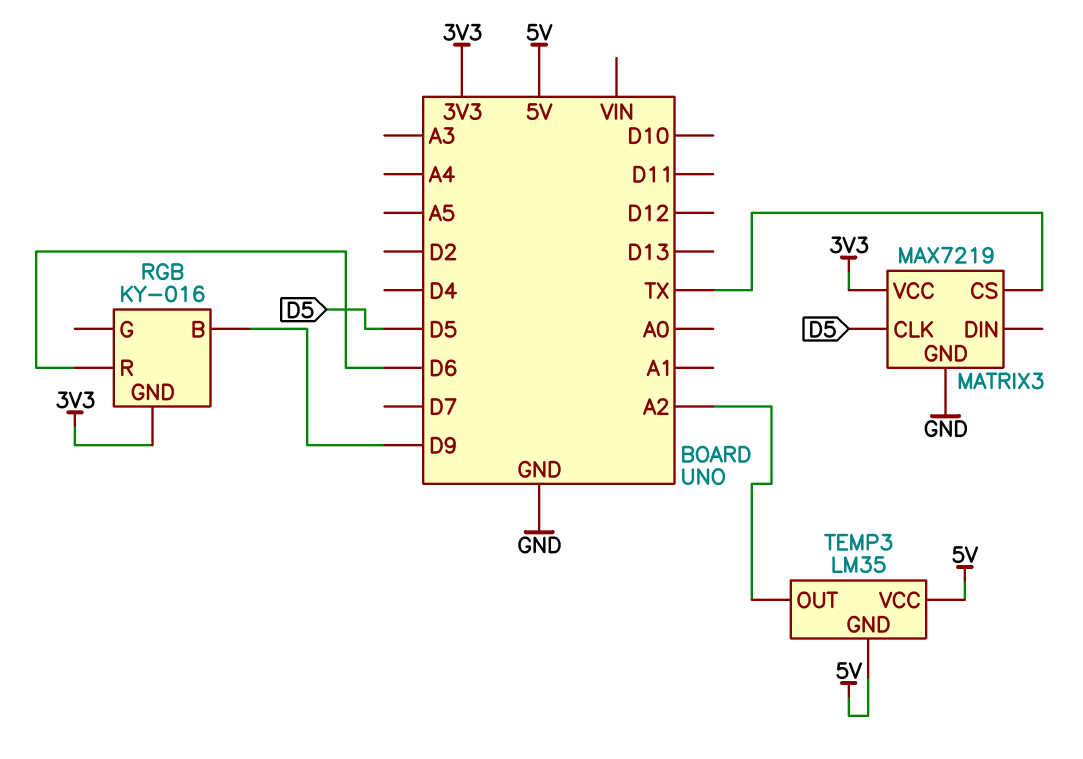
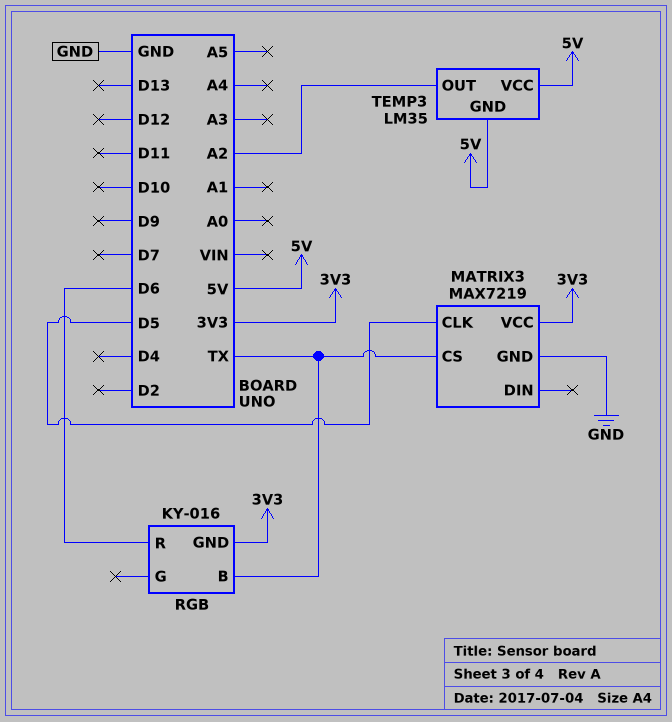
RGB pin B: D9 -> TX

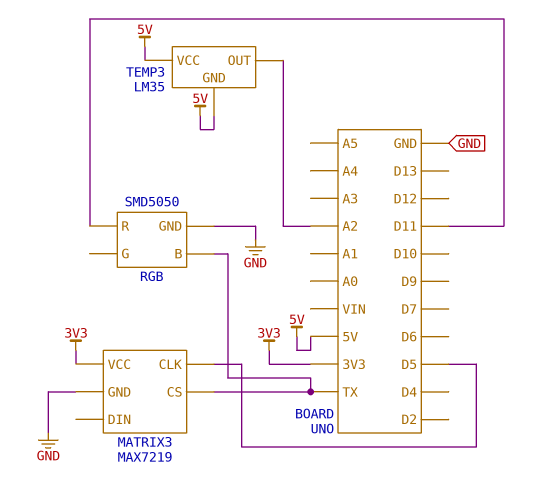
RGB: KY-016 -> SMD5050
RGB pin GND: 3V3 -> GND
RGB pin R: D6 -> D11

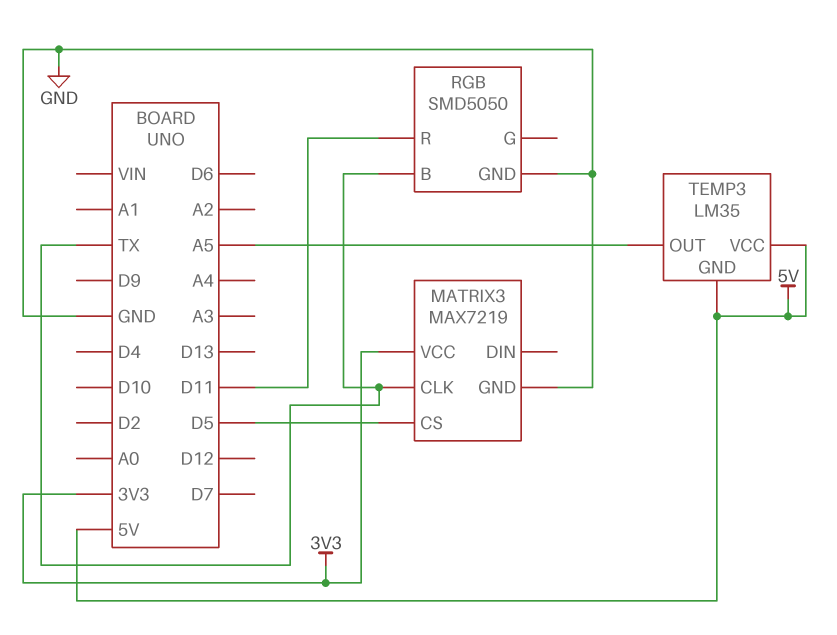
MATRIX3 pin CLK: D5 -> TX
MATRIX3 pin CS: TX -> D5
TEMP3 pin OUT: A2 -> A5

